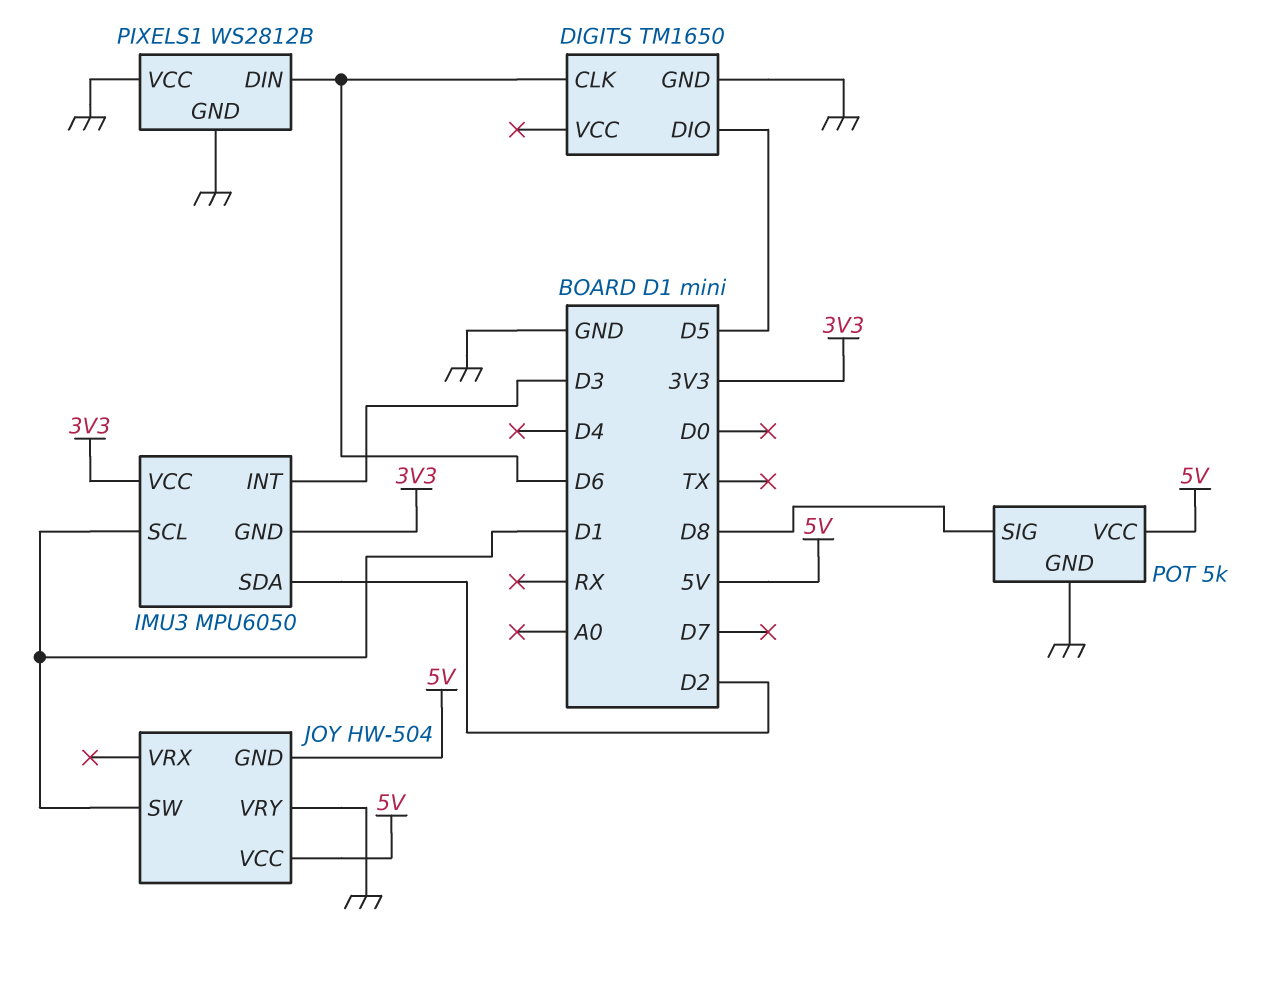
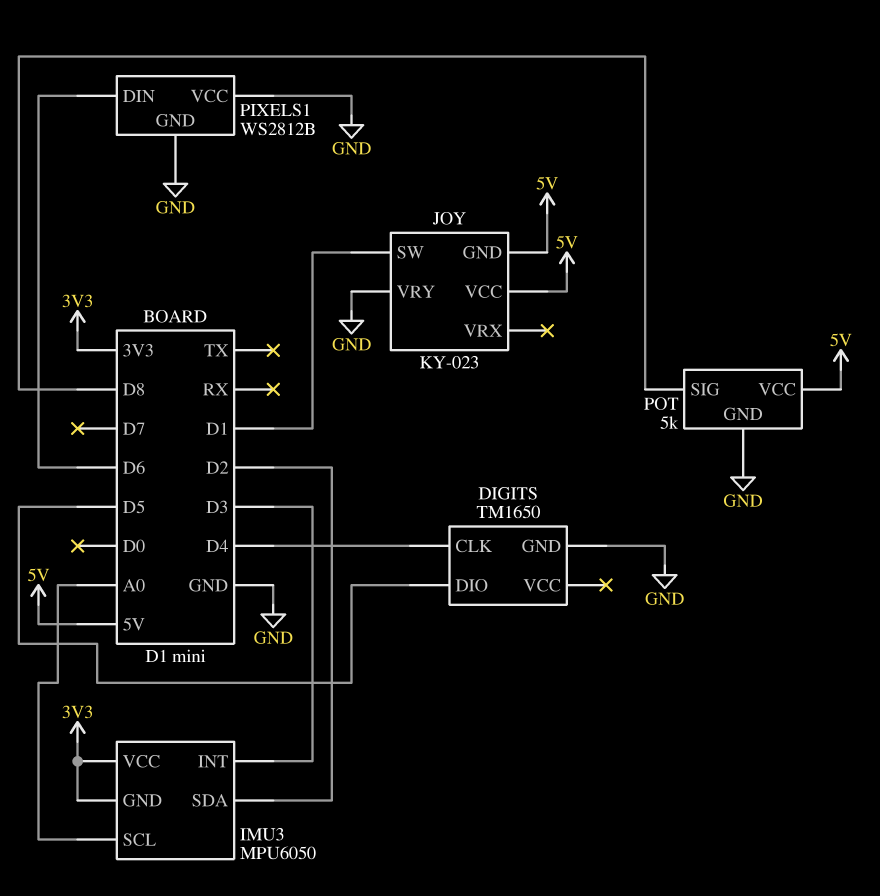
DIGITS pin CLK: D6 -> D4
IMU3 pin SCL: D1 -> A0
JOY: HW-504 -> KY-023

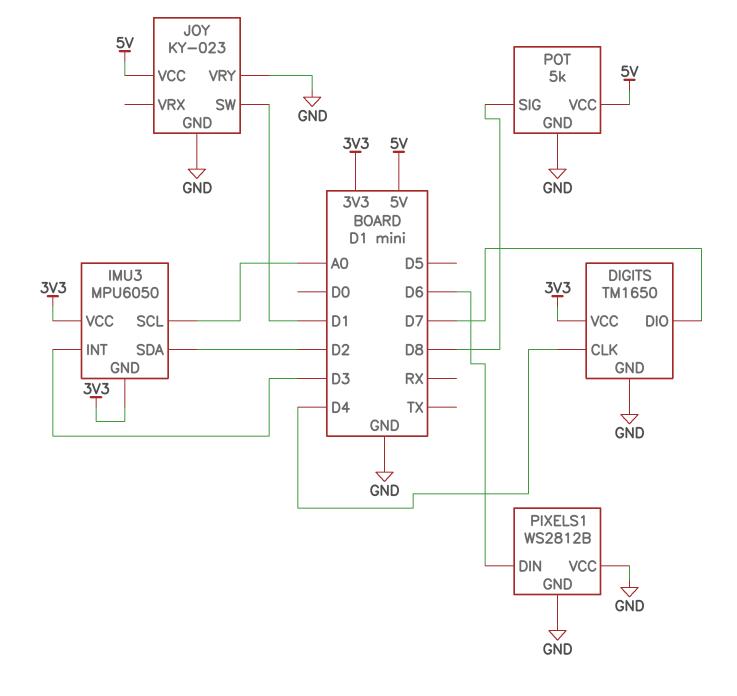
DIGITS pin DIO: D5 -> D7
DIGITS pin VCC: none -> 3V3
JOY pin GND: 5V -> GND

